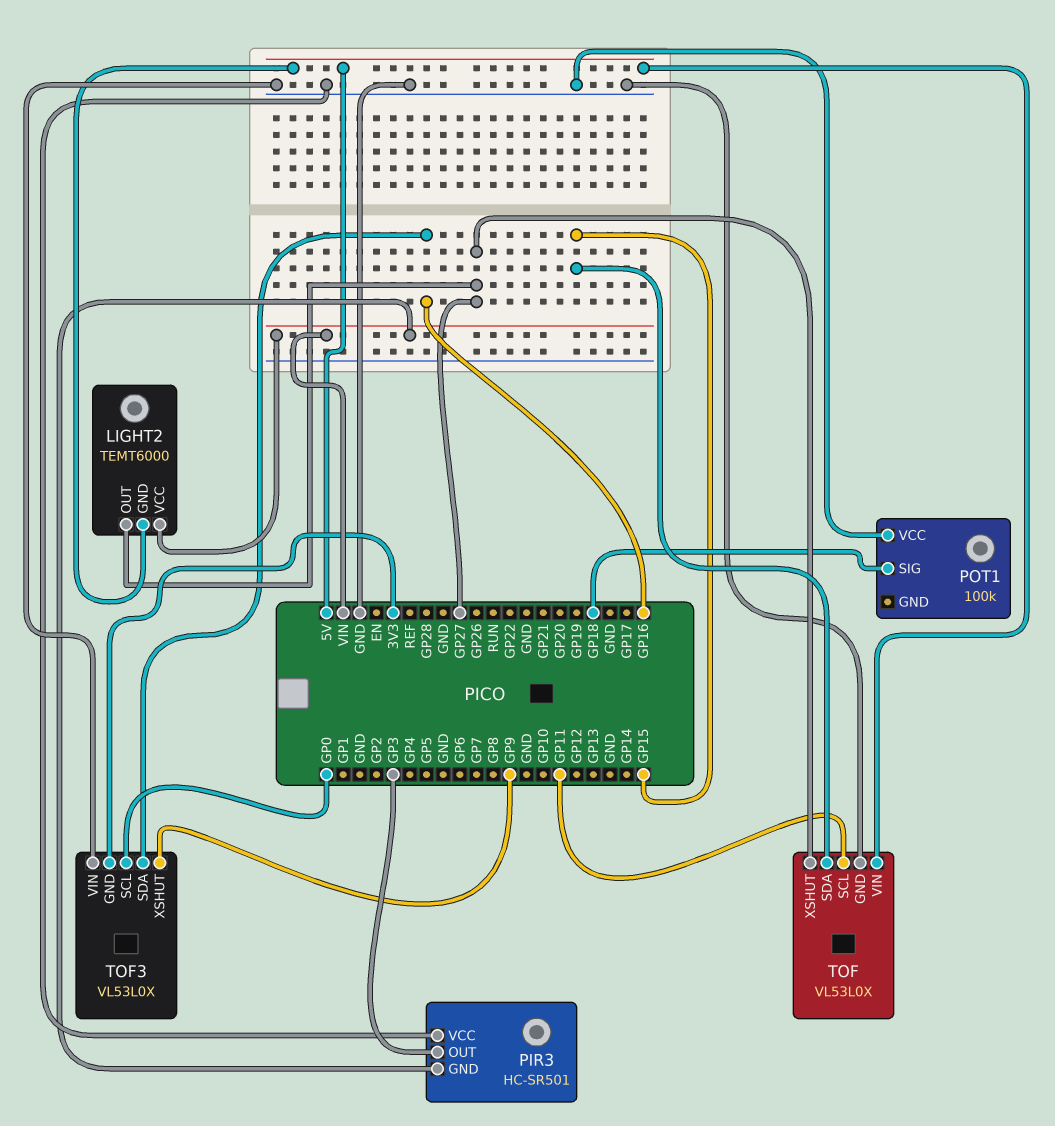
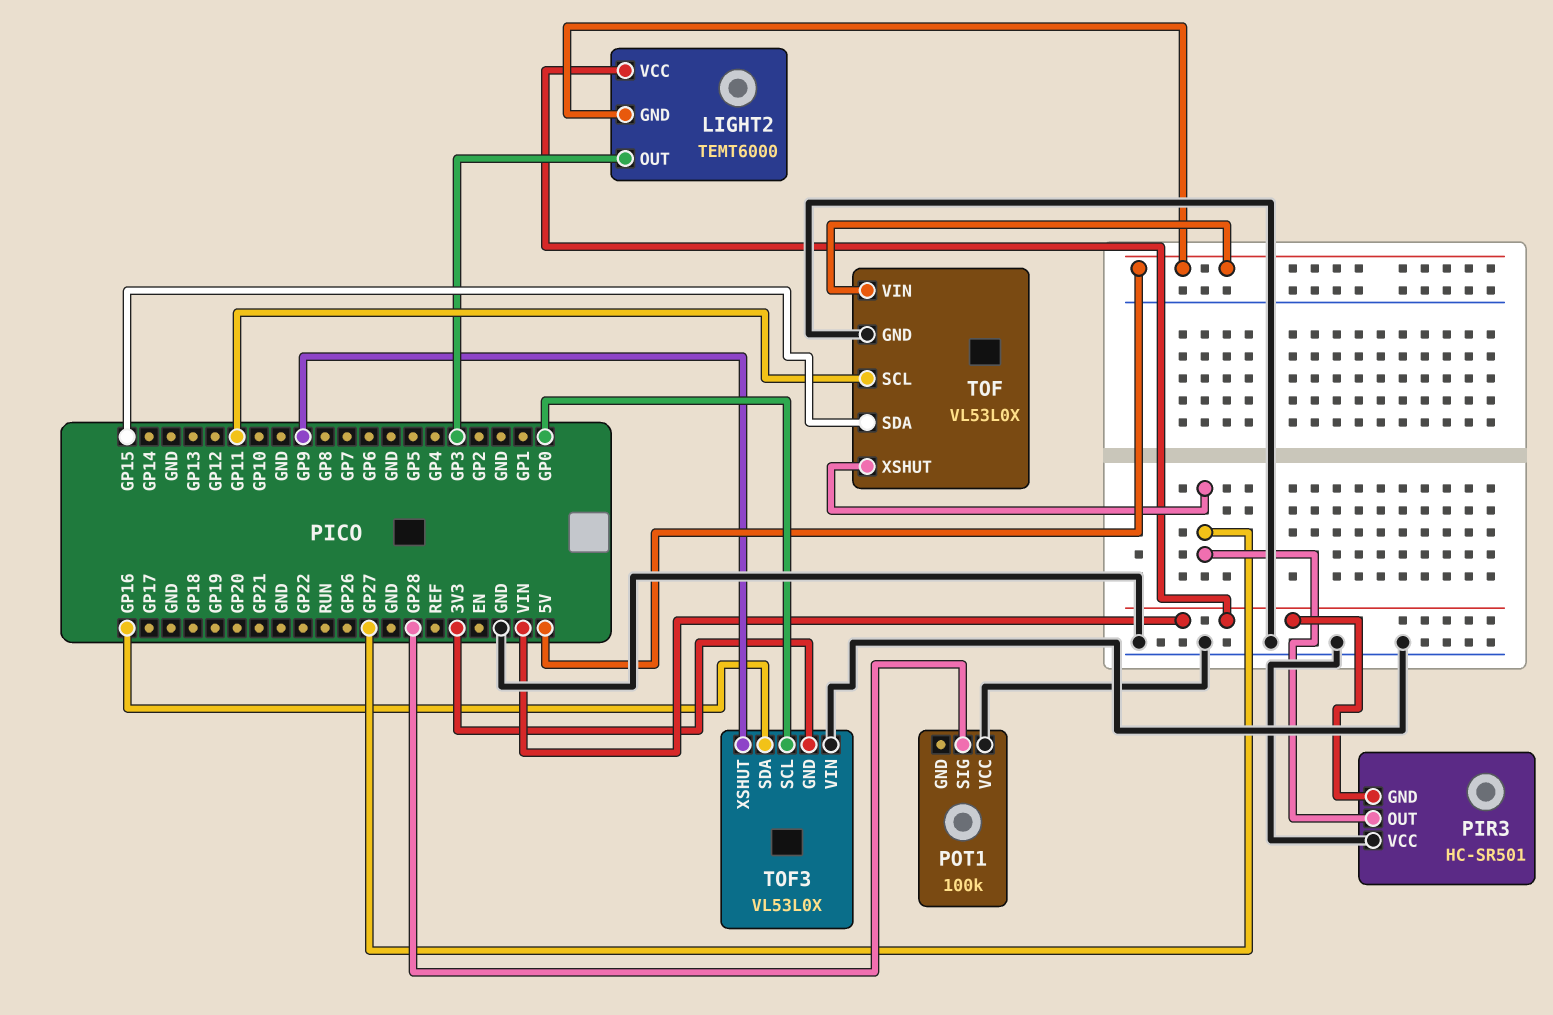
LIGHT2 pin OUT: GP27 -> GP3
PIR3 pin OUT: GP3 -> GP27
POT1 pin SIG: GP18 -> GP28

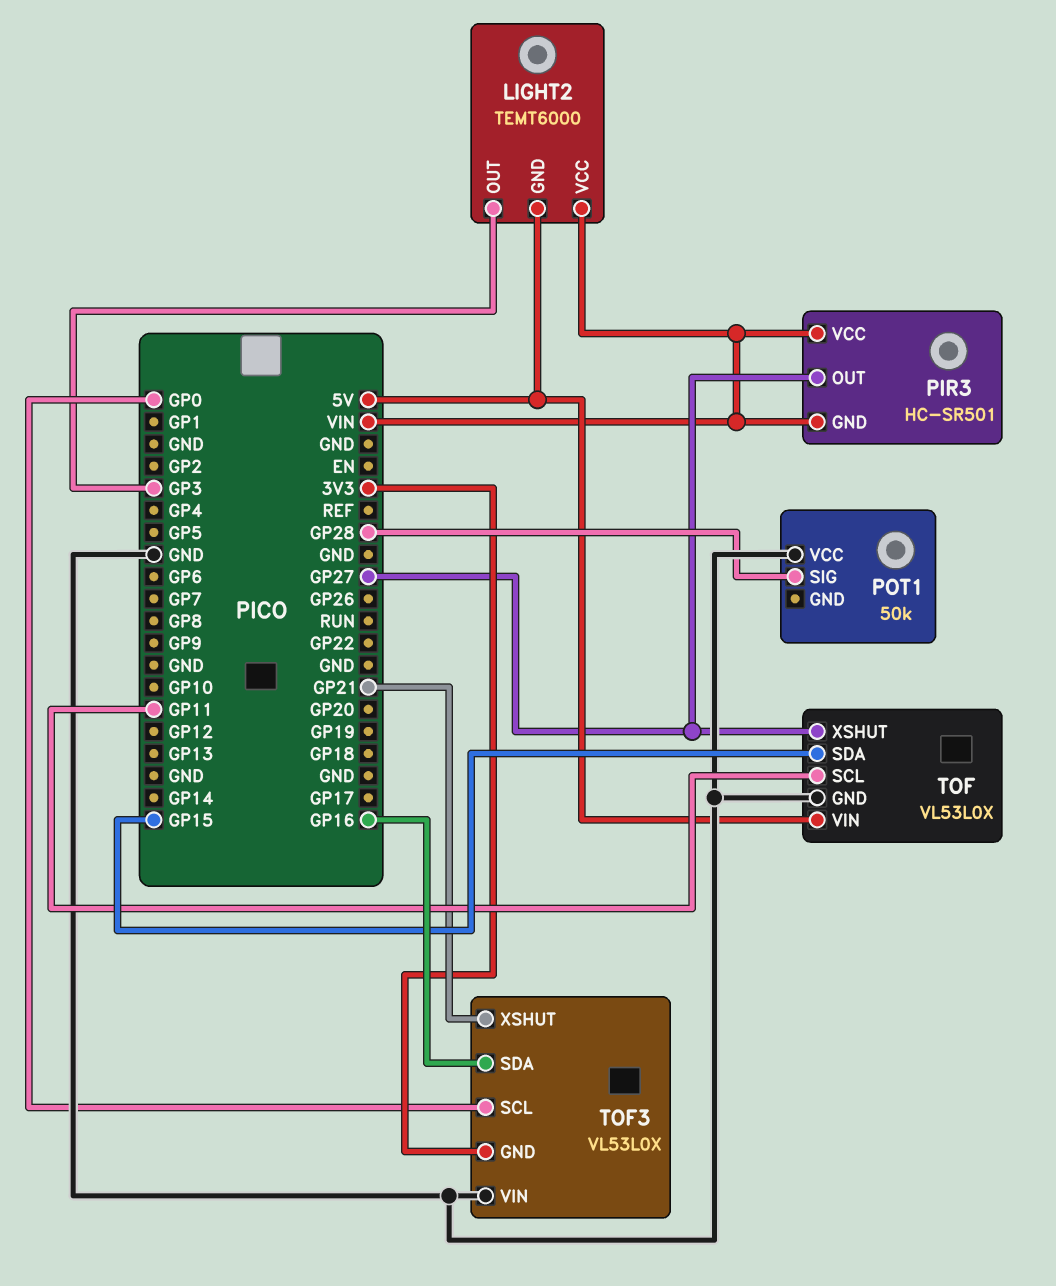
PIR3 pin VCC: GND -> VIN
POT1: 100k -> 50k
TOF3 pin XSHUT: GP9 -> GP21

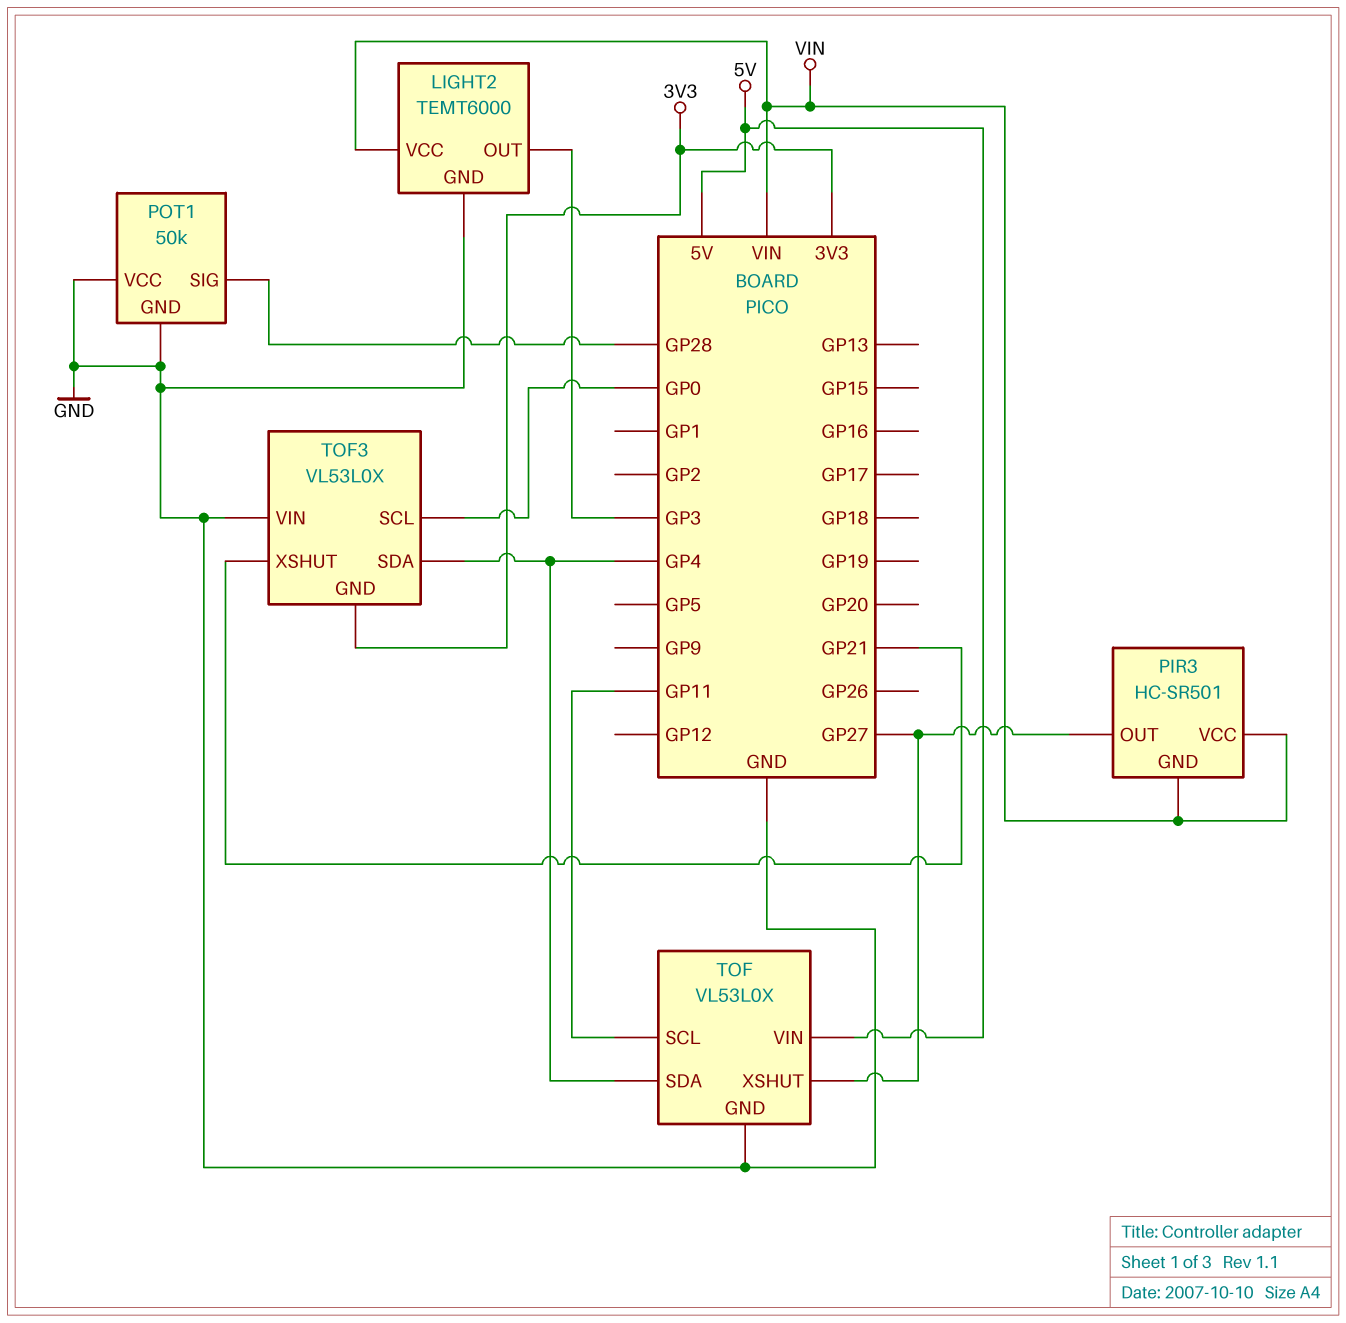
LIGHT2 pin GND: 5V -> GND
POT1 pin GND: none -> GND
TOF pin SDA: GP15 -> GP4
TOF3 pin SDA: GP16 -> GP4

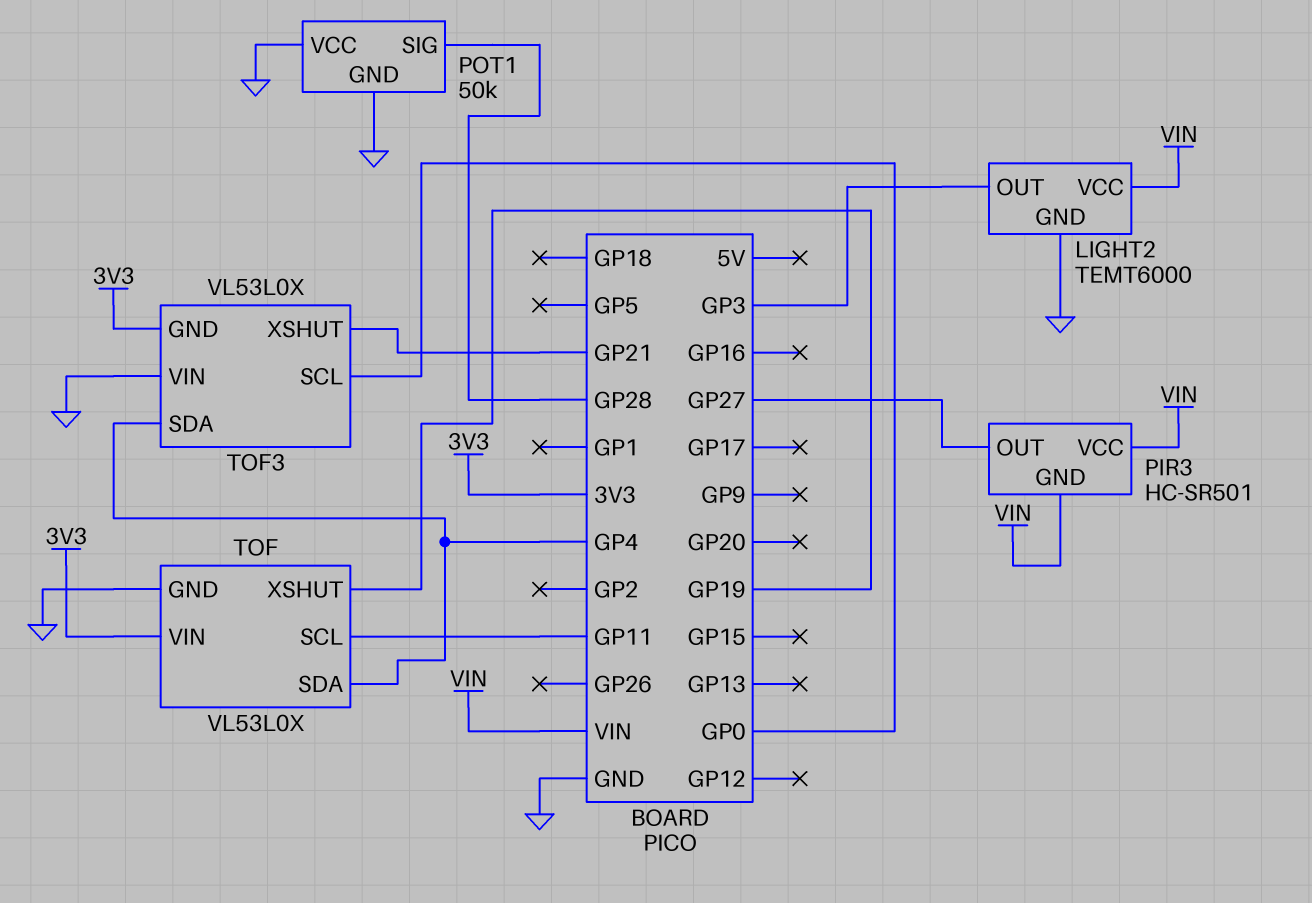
TOF pin VIN: 5V -> 3V3
TOF pin XSHUT: GP27 -> GP19

